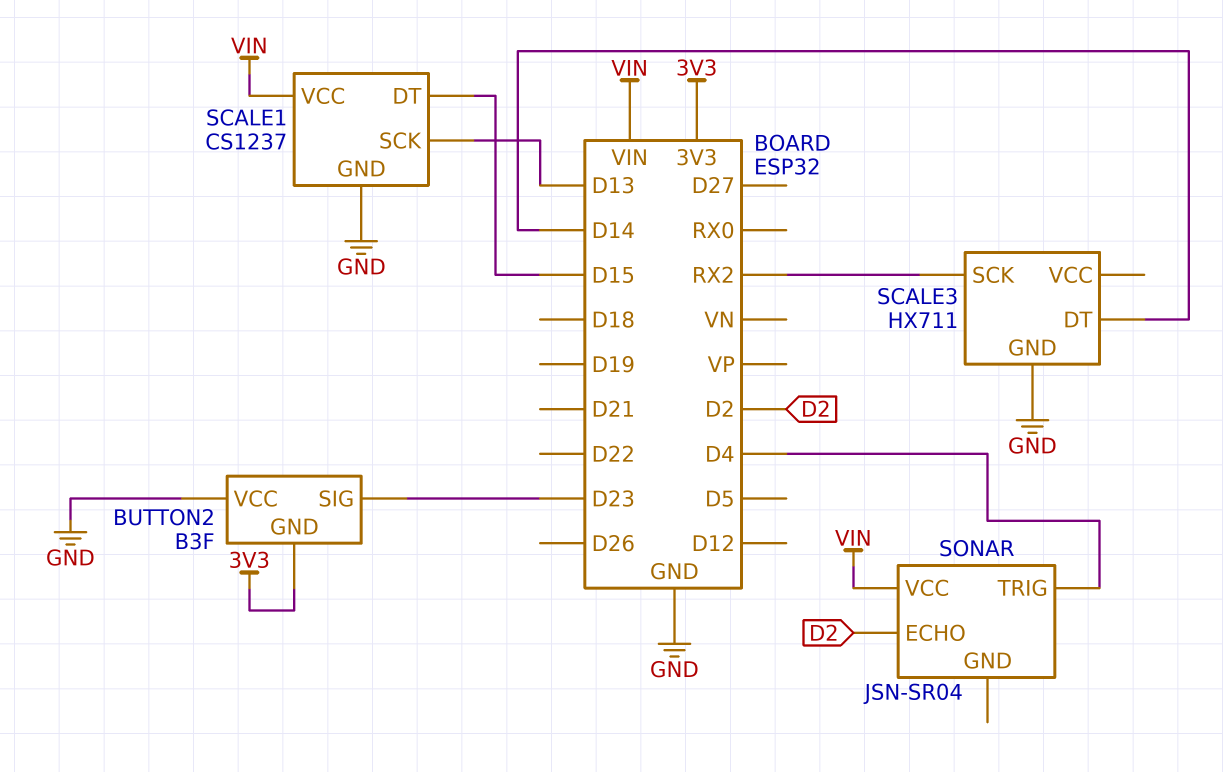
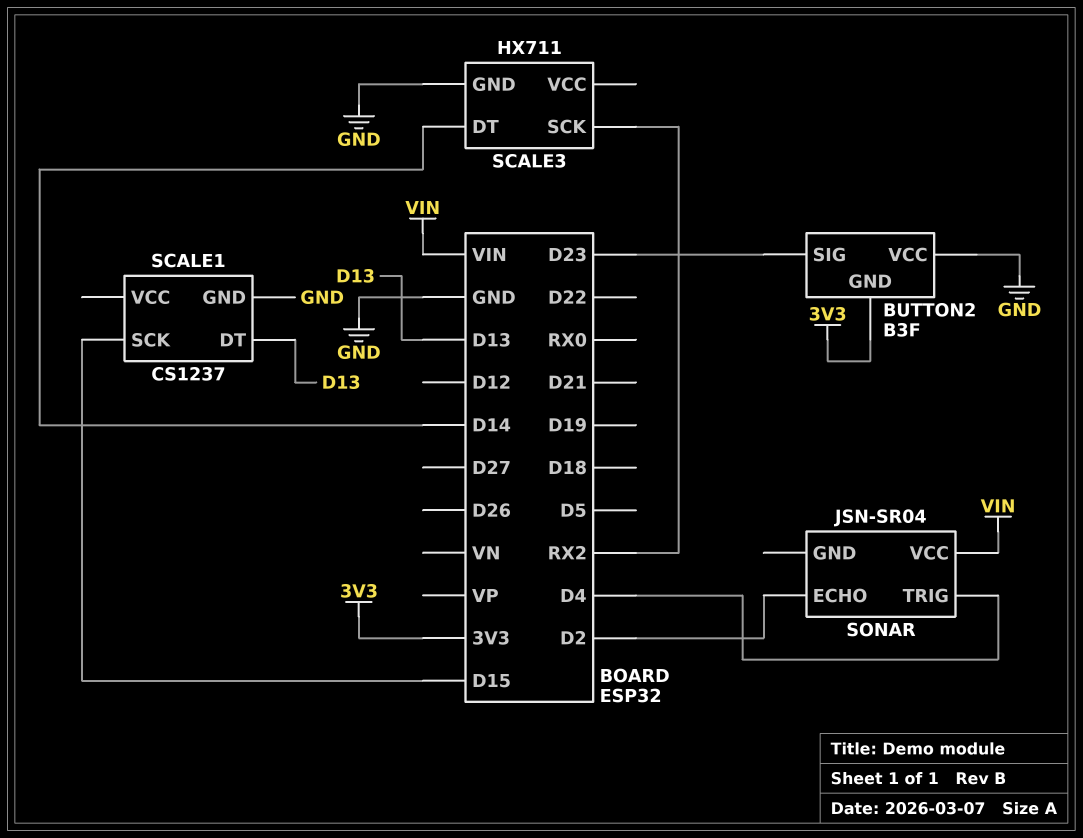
SCALE1 pin DT: D15 -> D13
SCALE1 pin SCK: D13 -> D15
SCALE1 pin VCC: VIN -> none

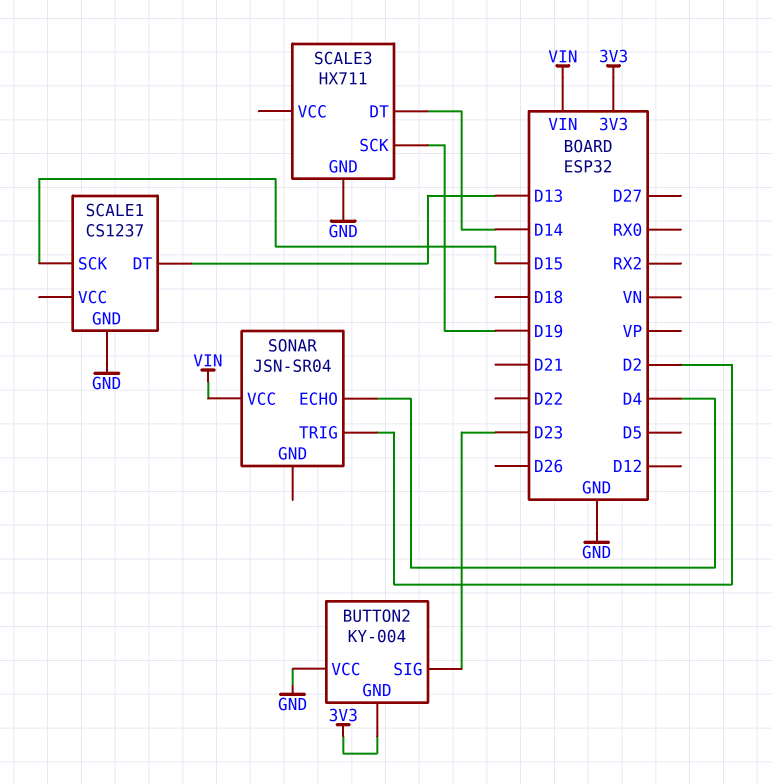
BUTTON2: B3F -> KY-004
SCALE3 pin SCK: RX2 -> D19
SONAR pin ECHO: D2 -> D4
SONAR pin TRIG: D4 -> D2

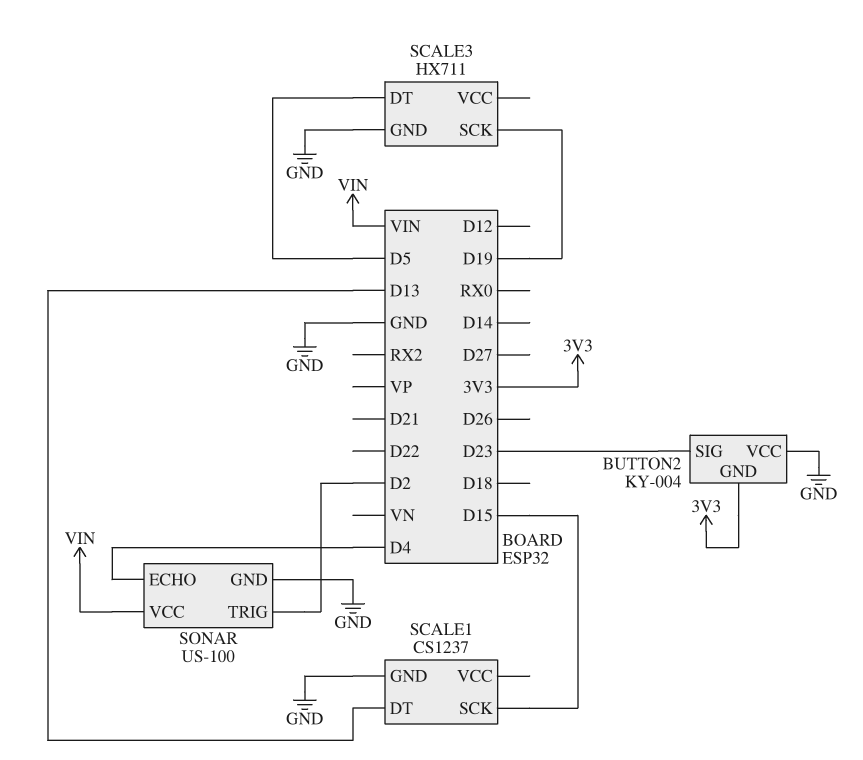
SCALE3 pin DT: D14 -> D5
SONAR: JSN-SR04 -> US-100
SONAR pin GND: none -> GND

